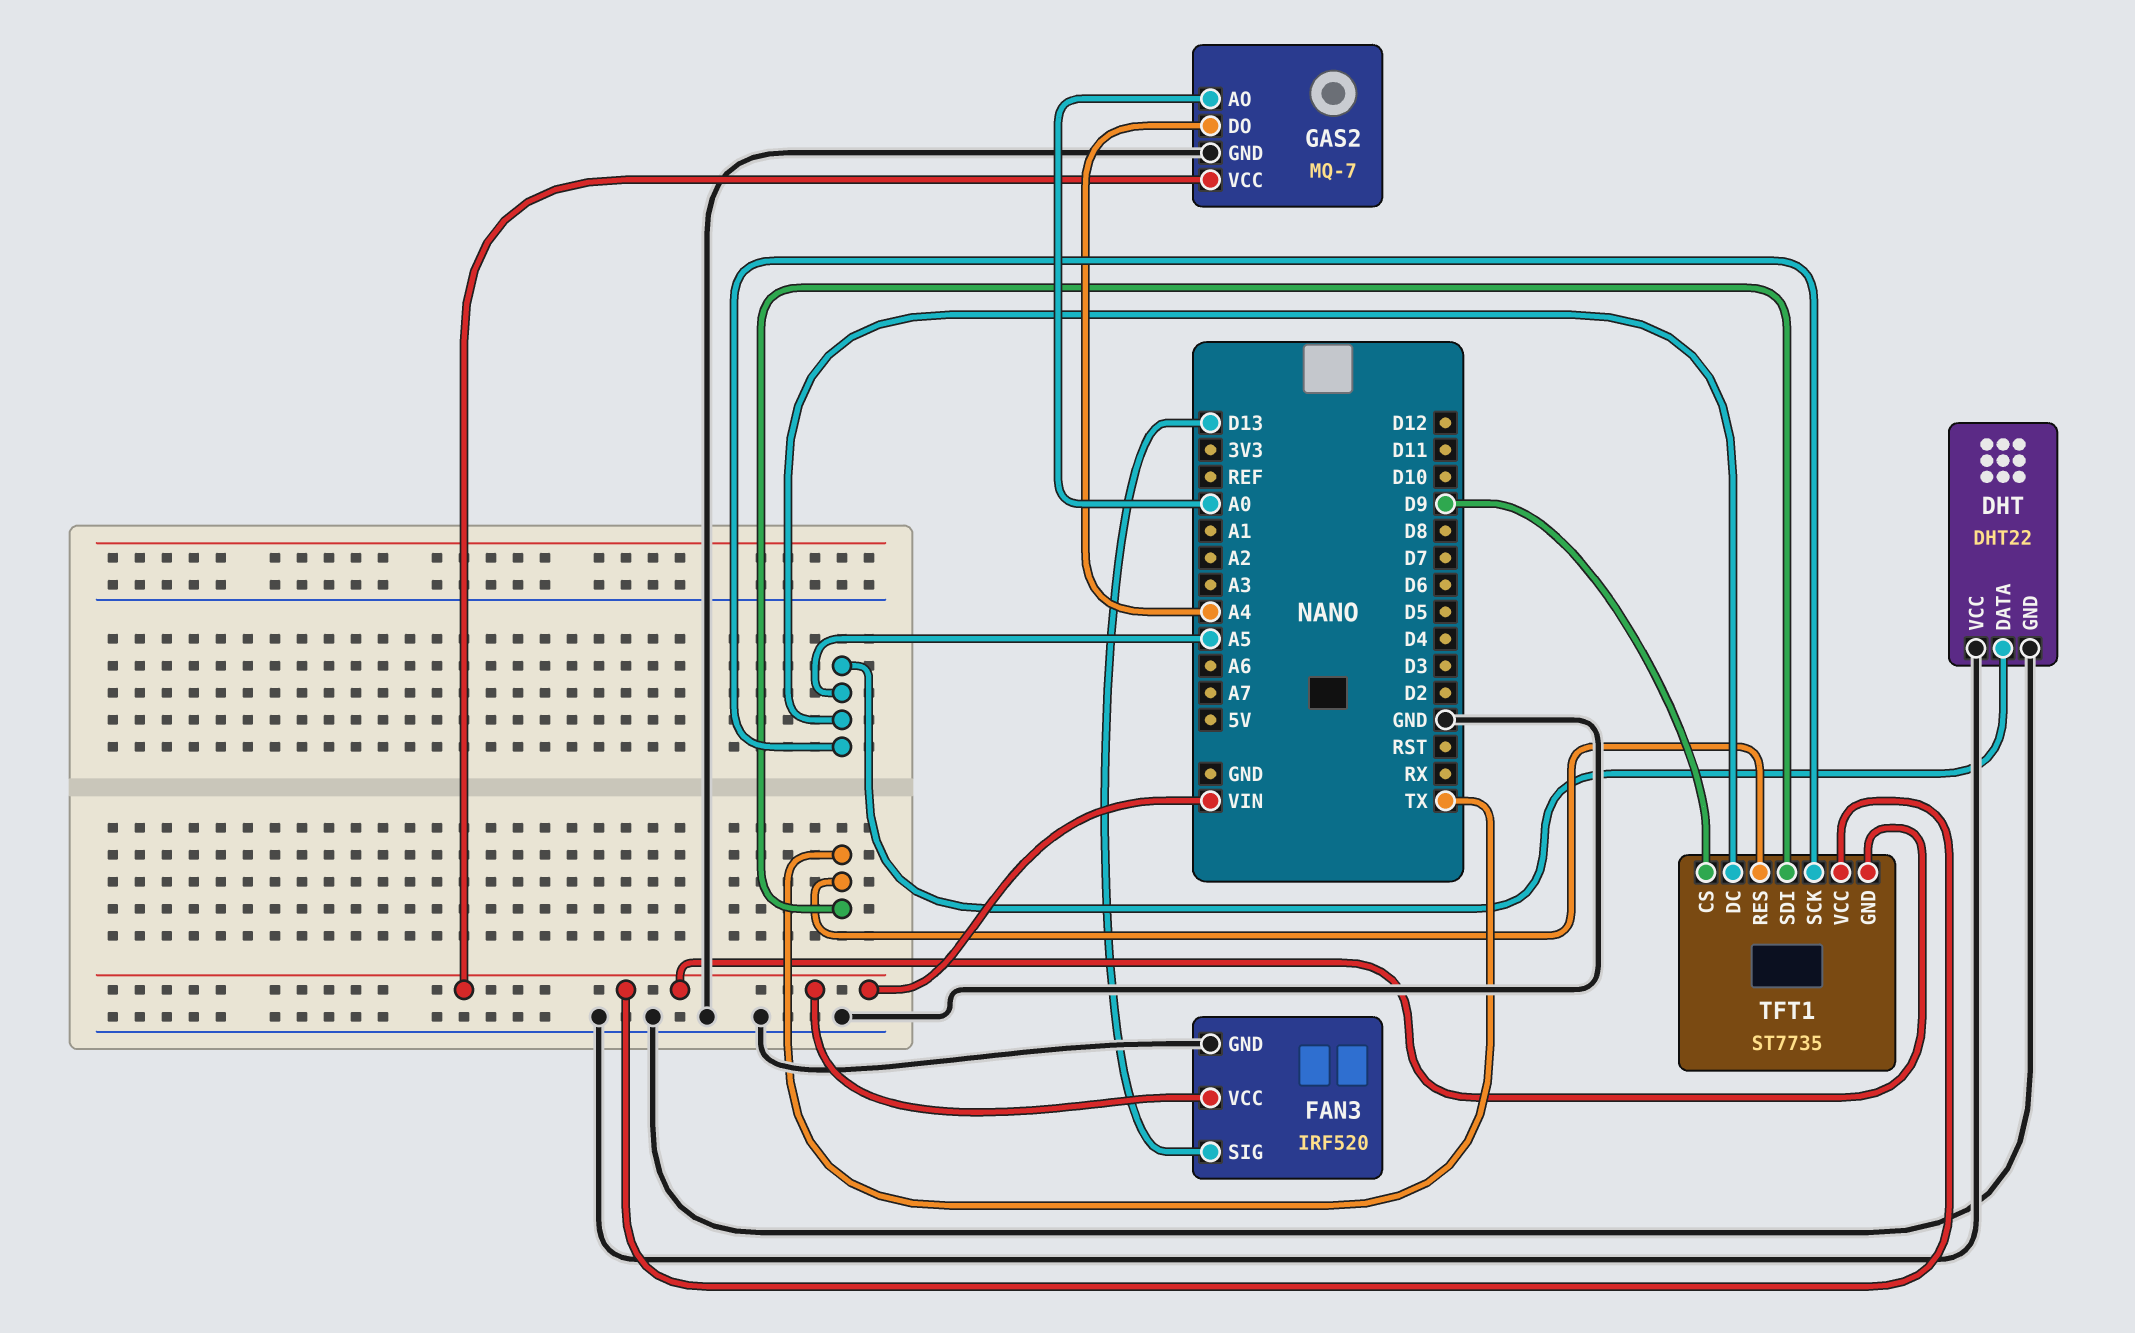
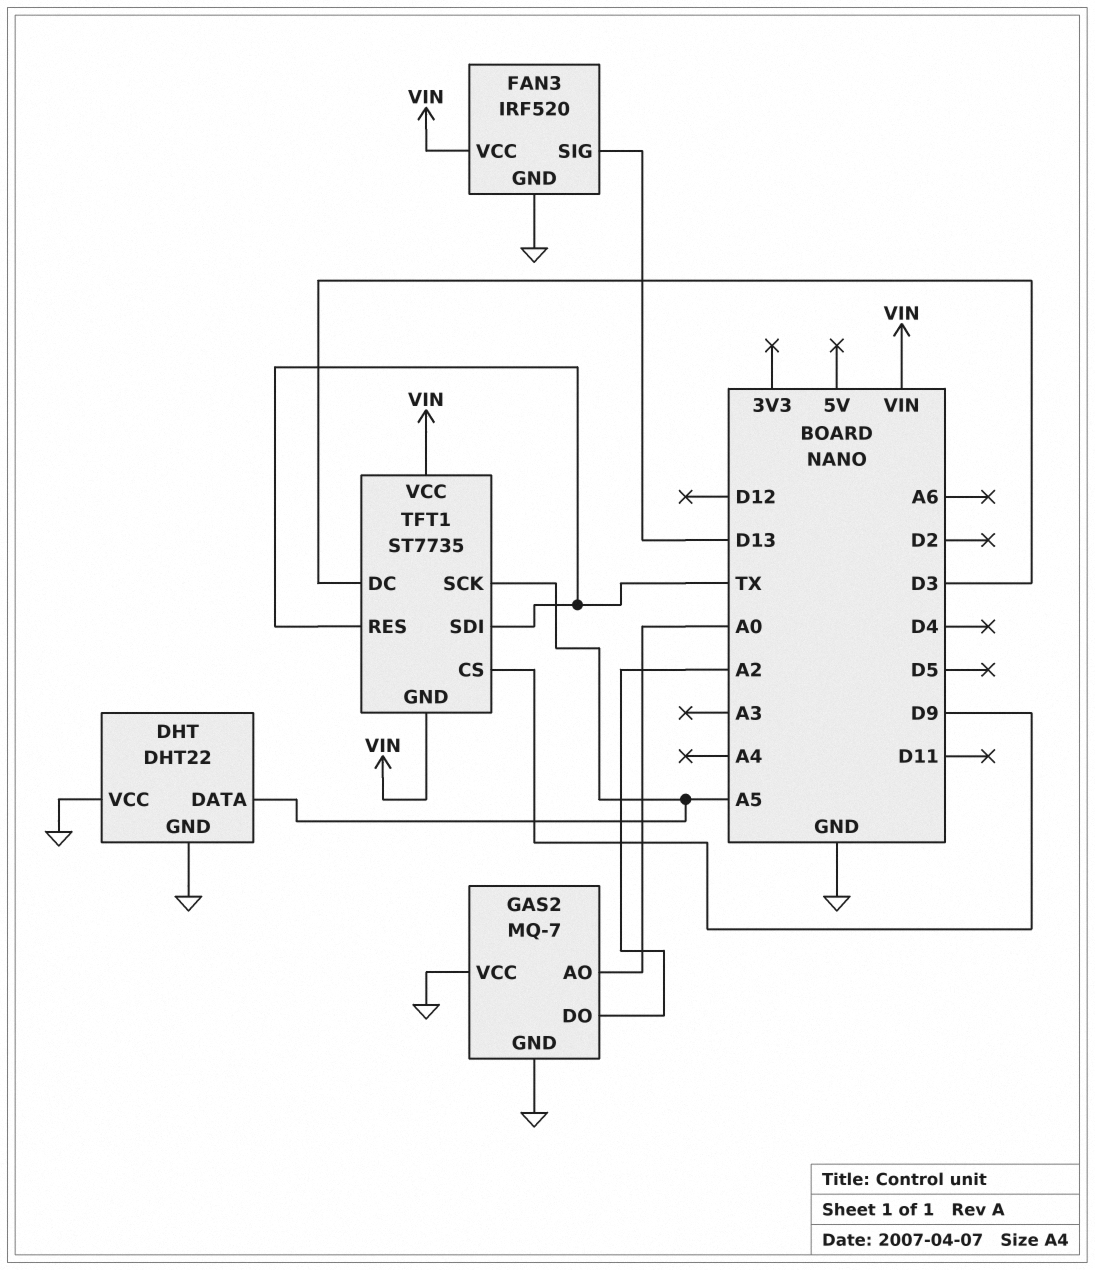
GAS2 pin DO: A4 -> A2
GAS2 pin VCC: VIN -> GND
TFT1 pin DC: A5 -> D3

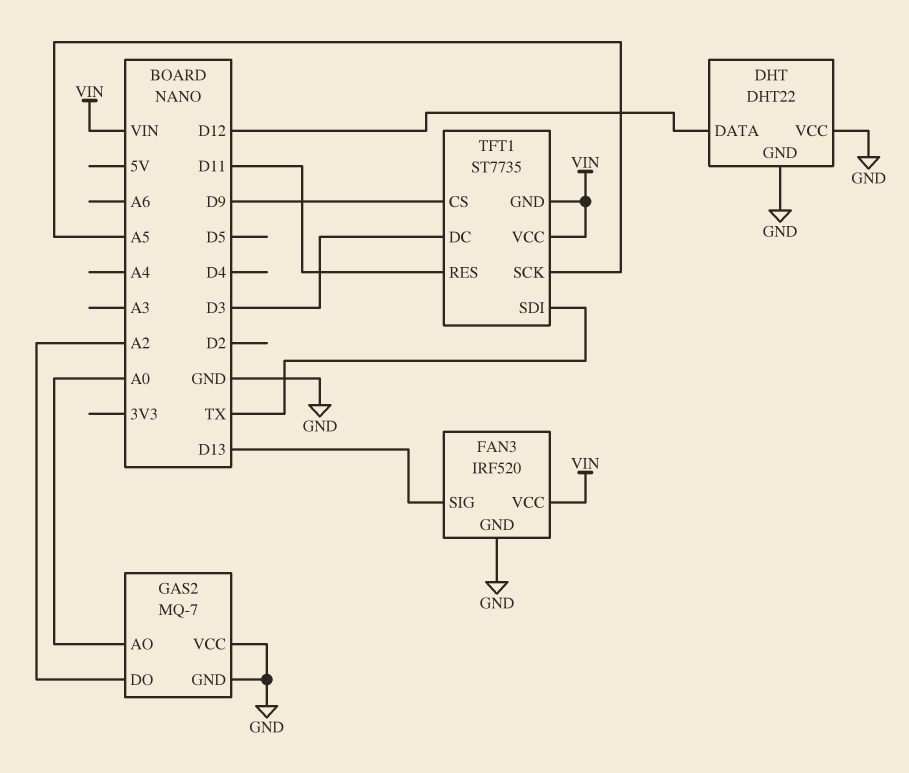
DHT pin DATA: A5 -> D12
TFT1 pin RES: TX -> D11

